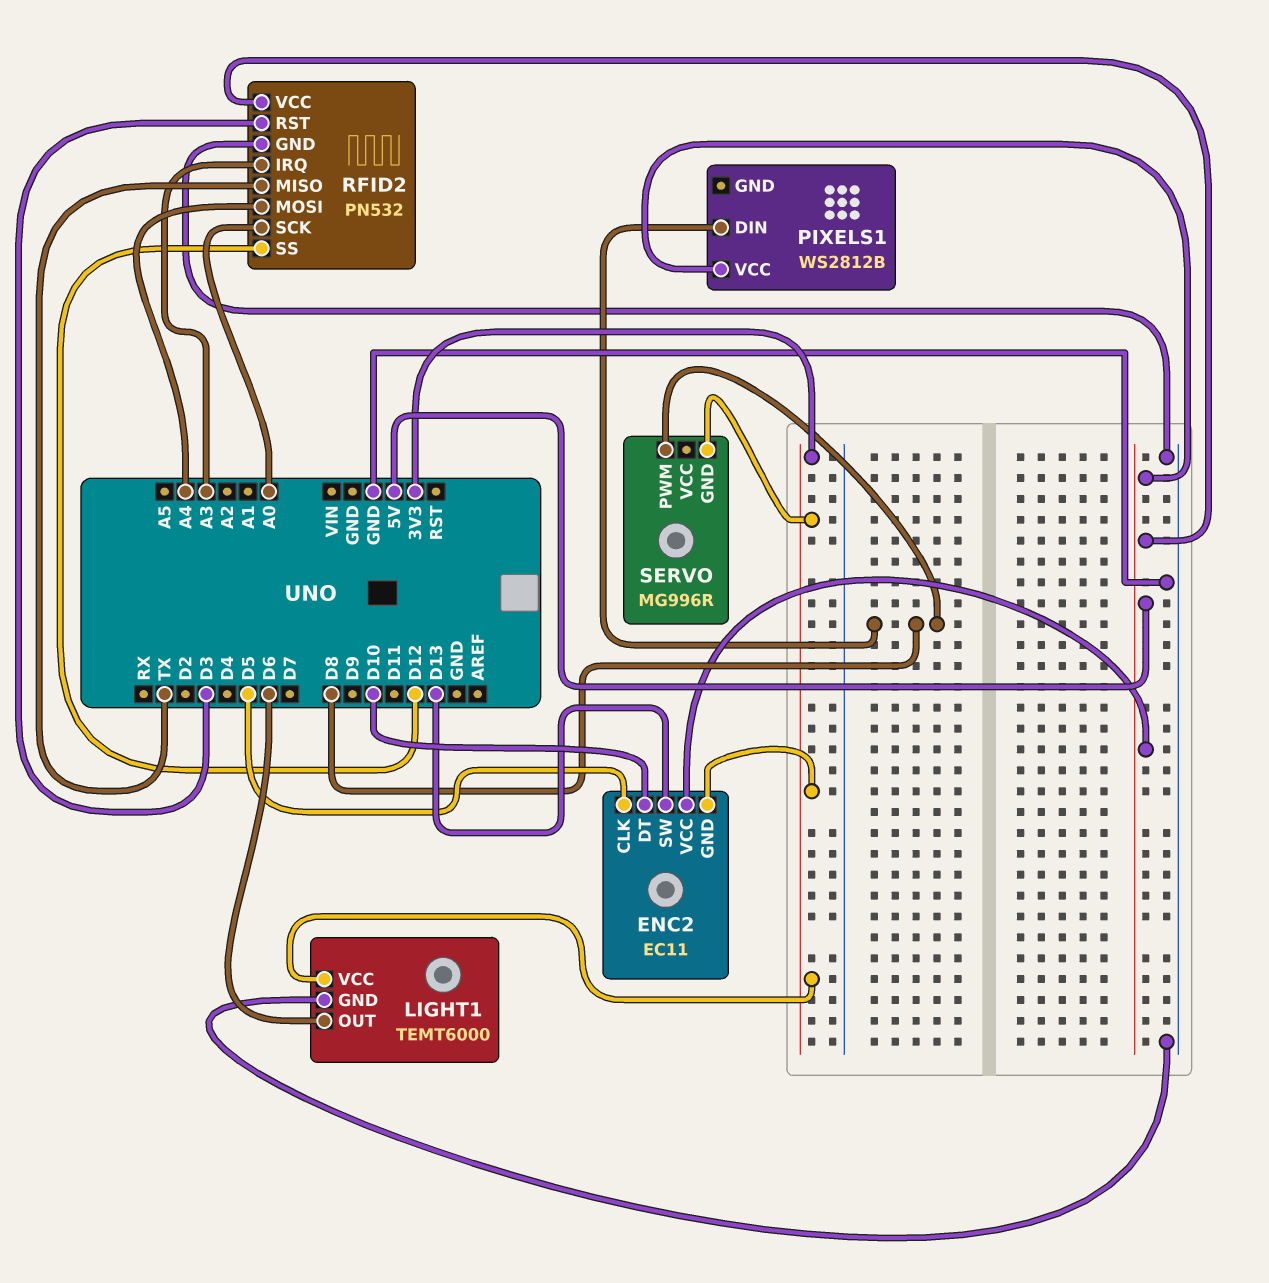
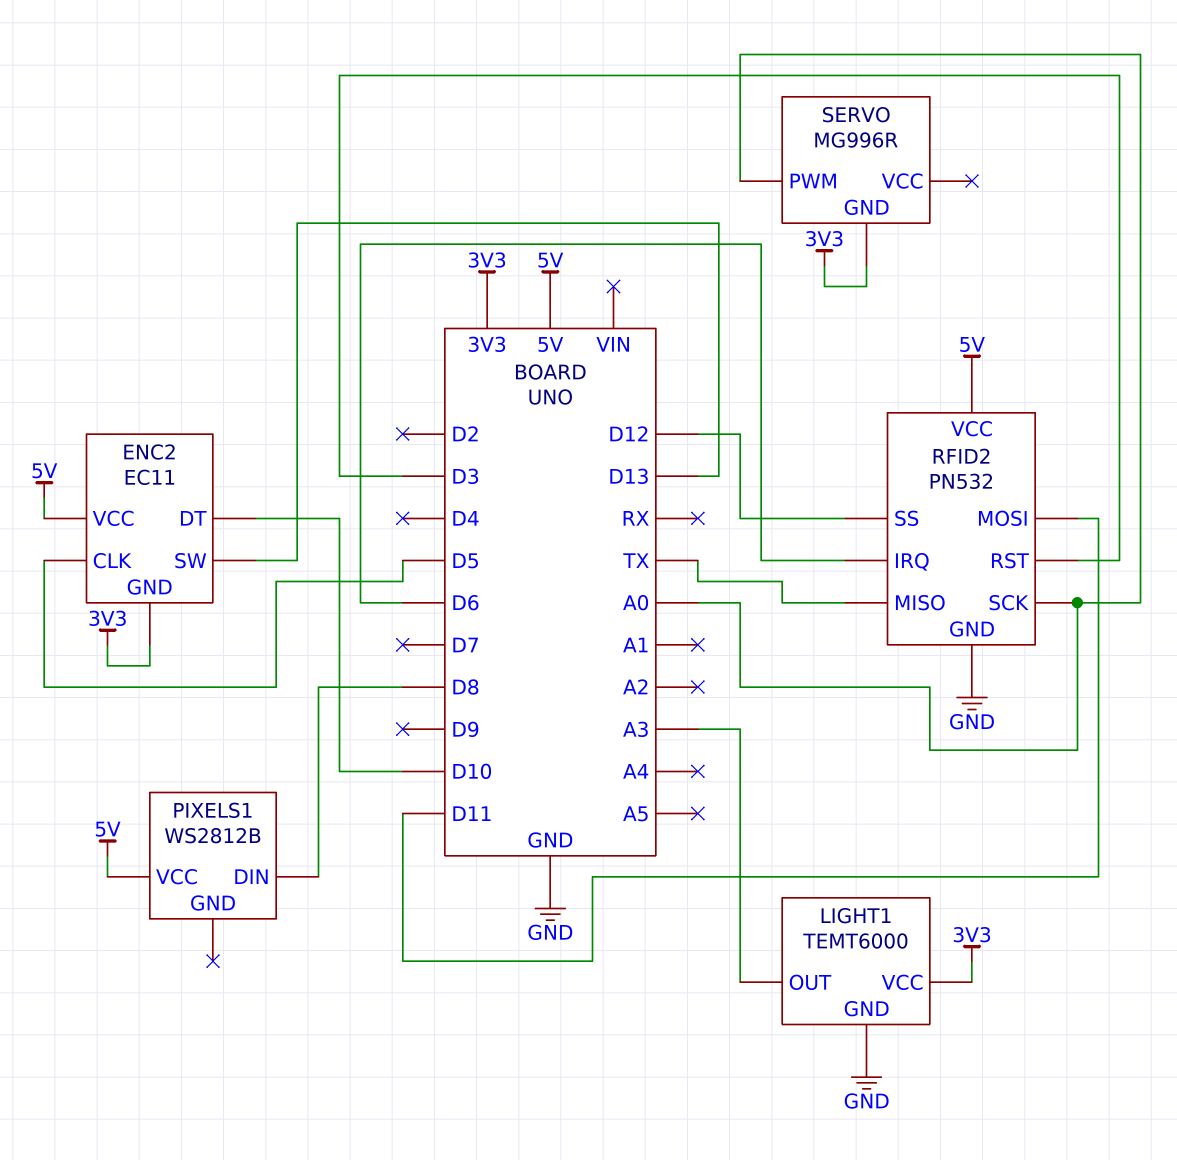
LIGHT1 pin OUT: D6 -> A3
RFID2 pin IRQ: A3 -> D6
RFID2 pin MOSI: A4 -> D11
SERVO pin PWM: D8 -> A0

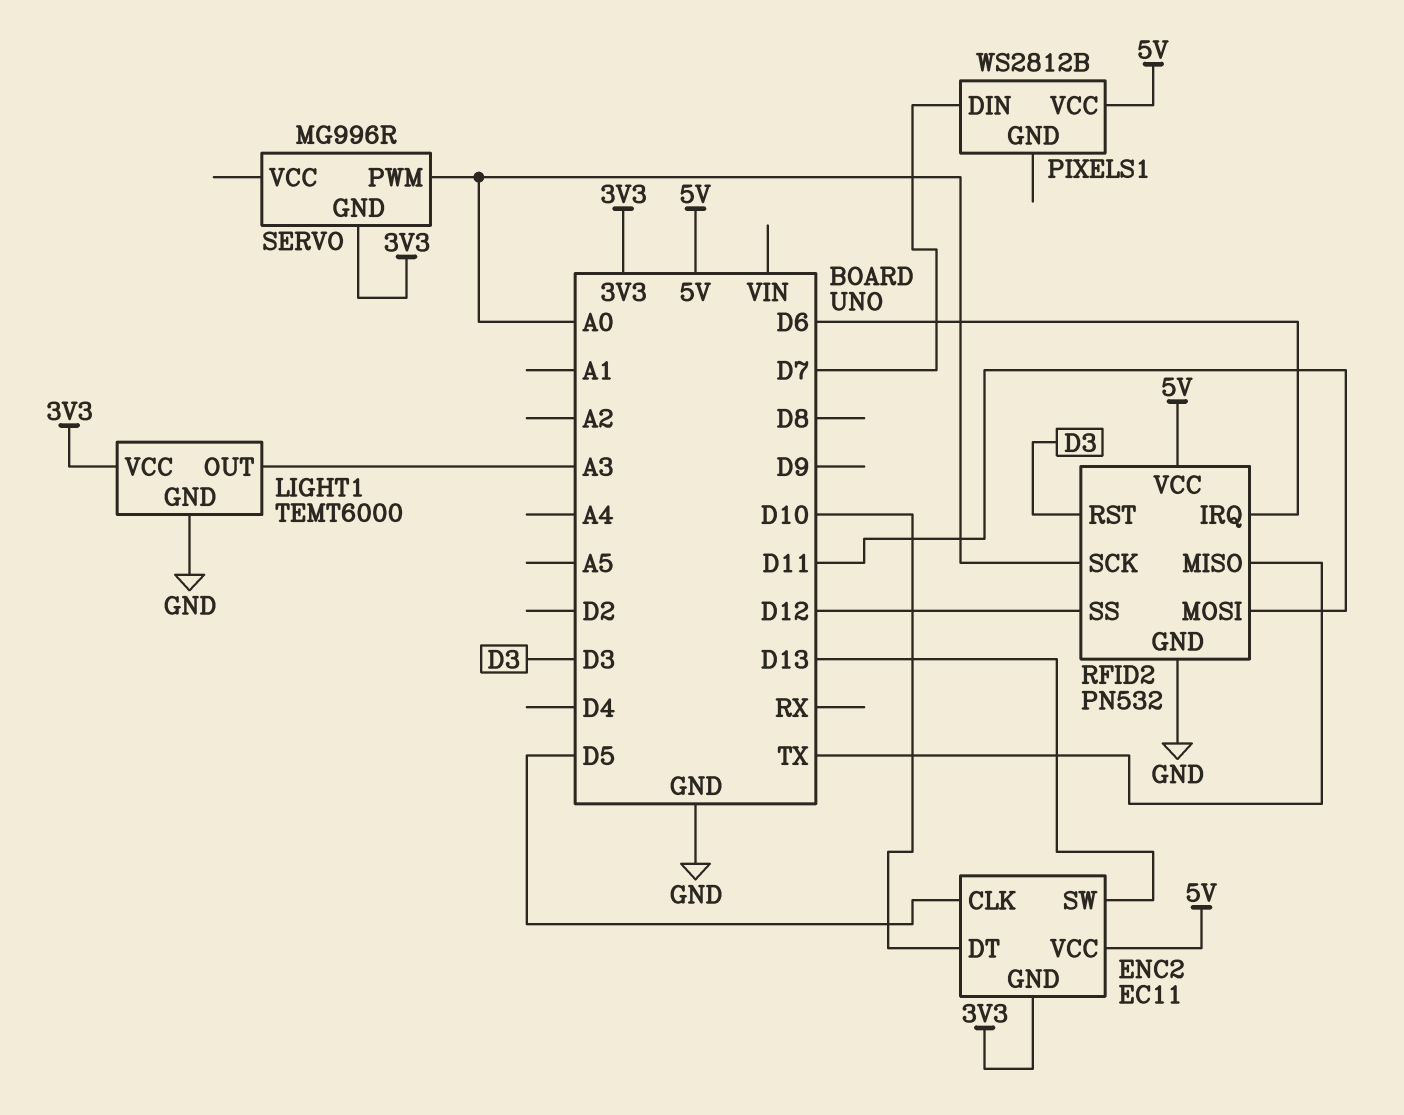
PIXELS1 pin DIN: D8 -> D7

